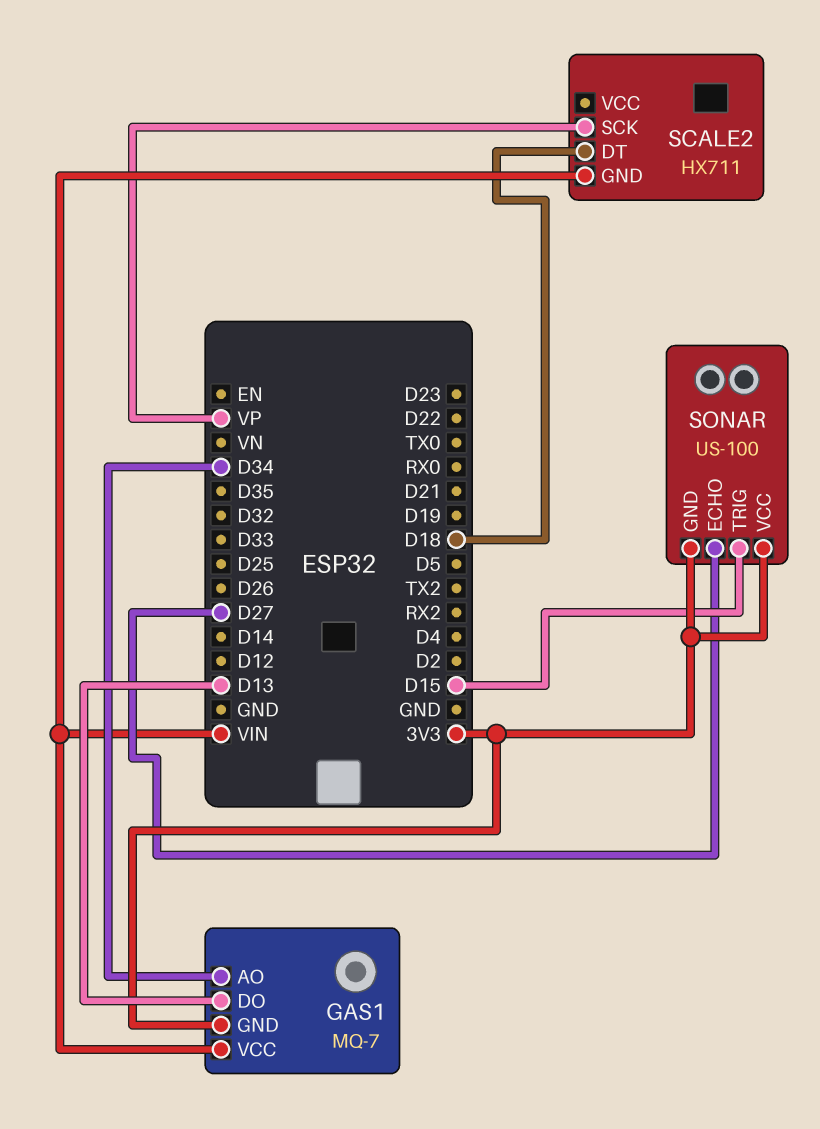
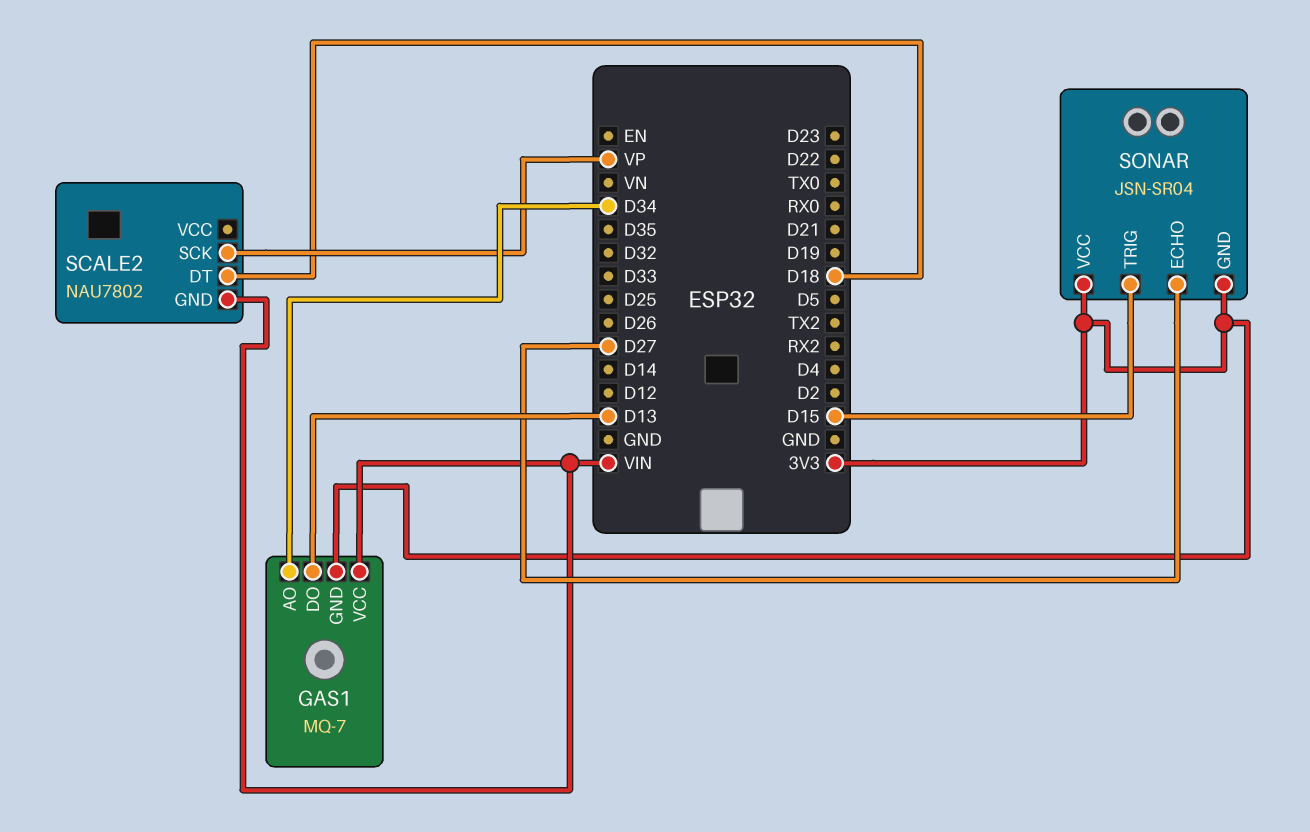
SCALE2: HX711 -> NAU7802
SONAR: US-100 -> JSN-SR04

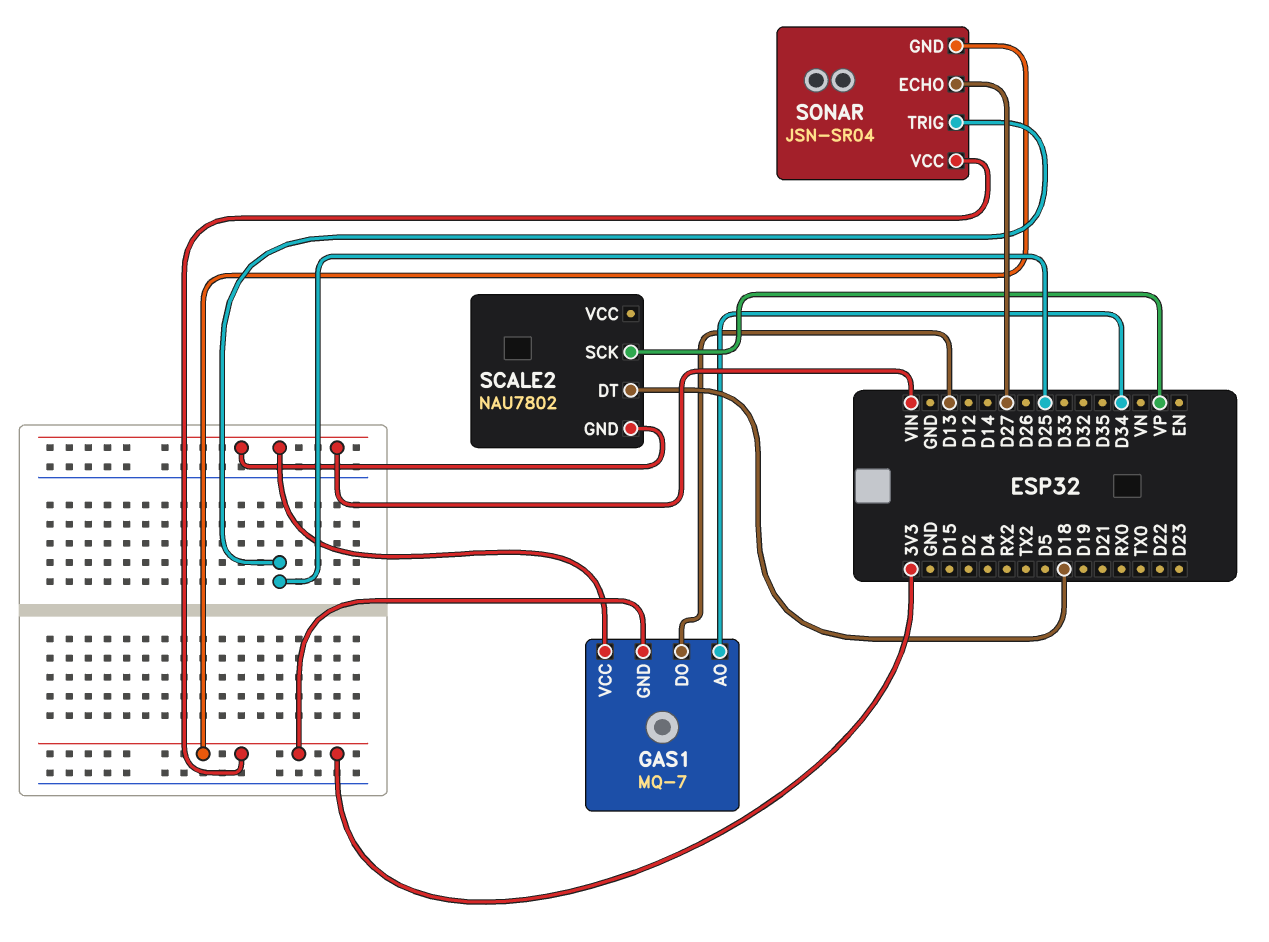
SONAR pin TRIG: D15 -> D25

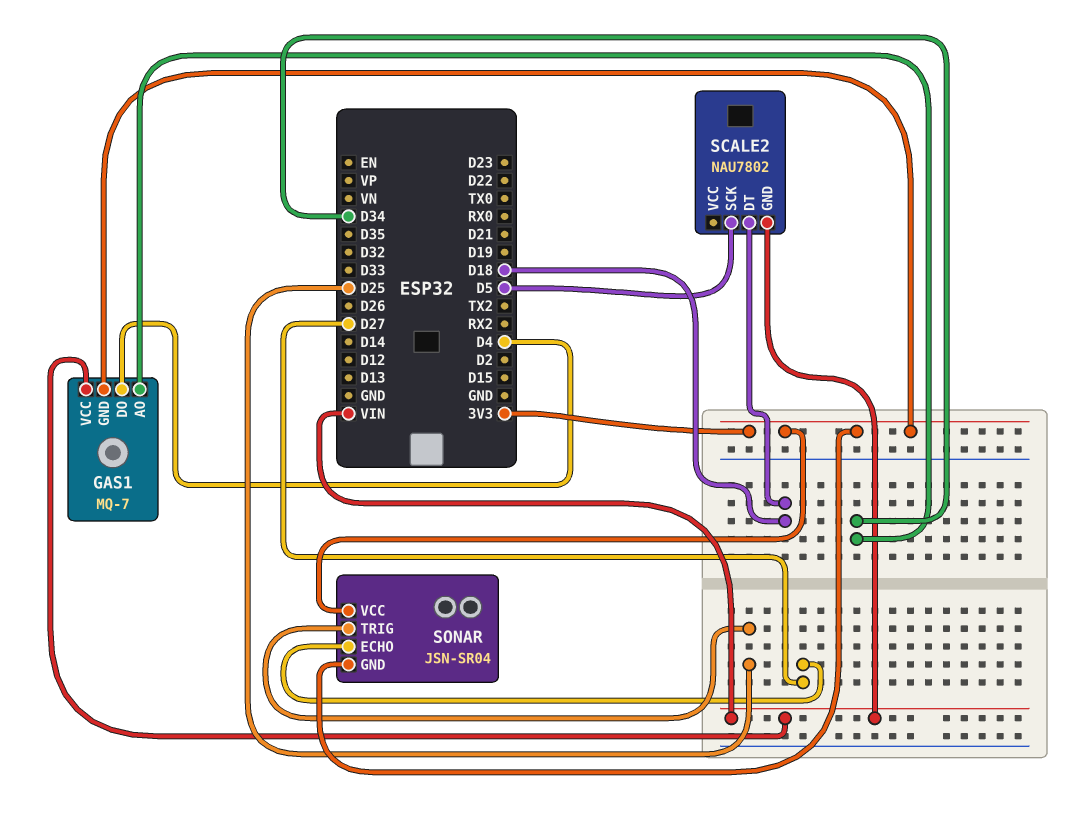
GAS1 pin DO: D13 -> D4
SCALE2 pin SCK: VP -> D5

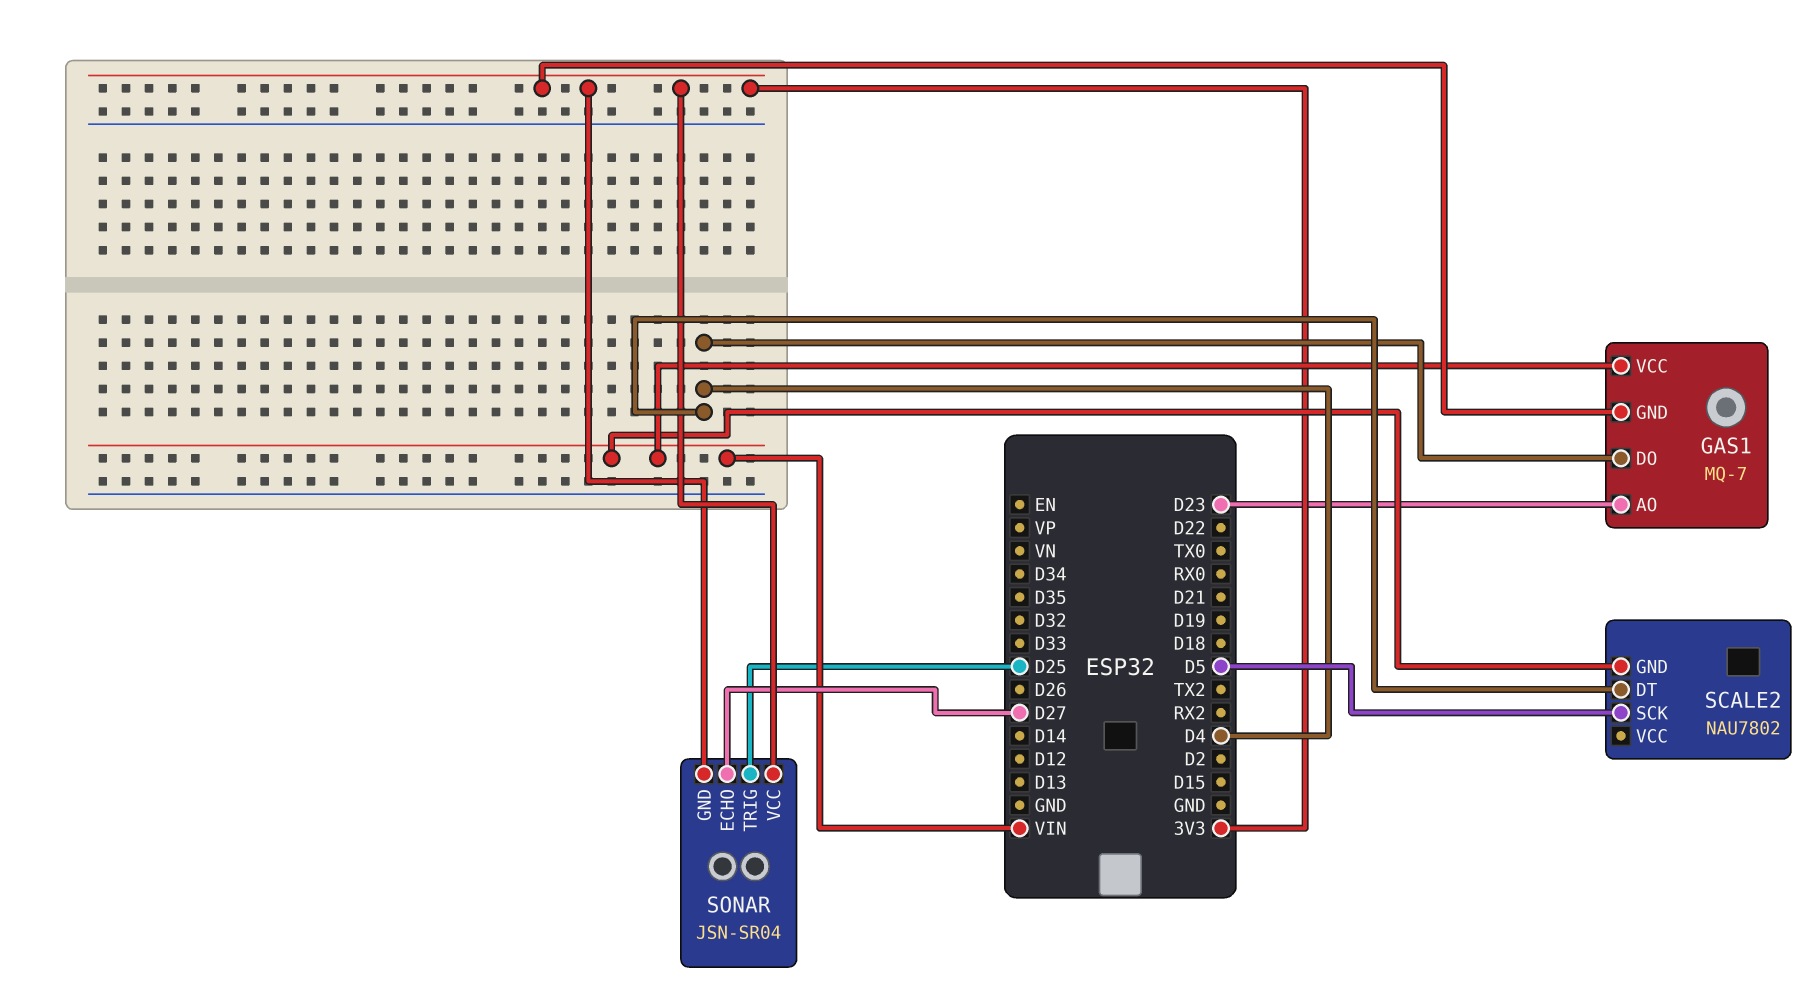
GAS1 pin AO: D34 -> D23
SCALE2 pin DT: D18 -> D4

